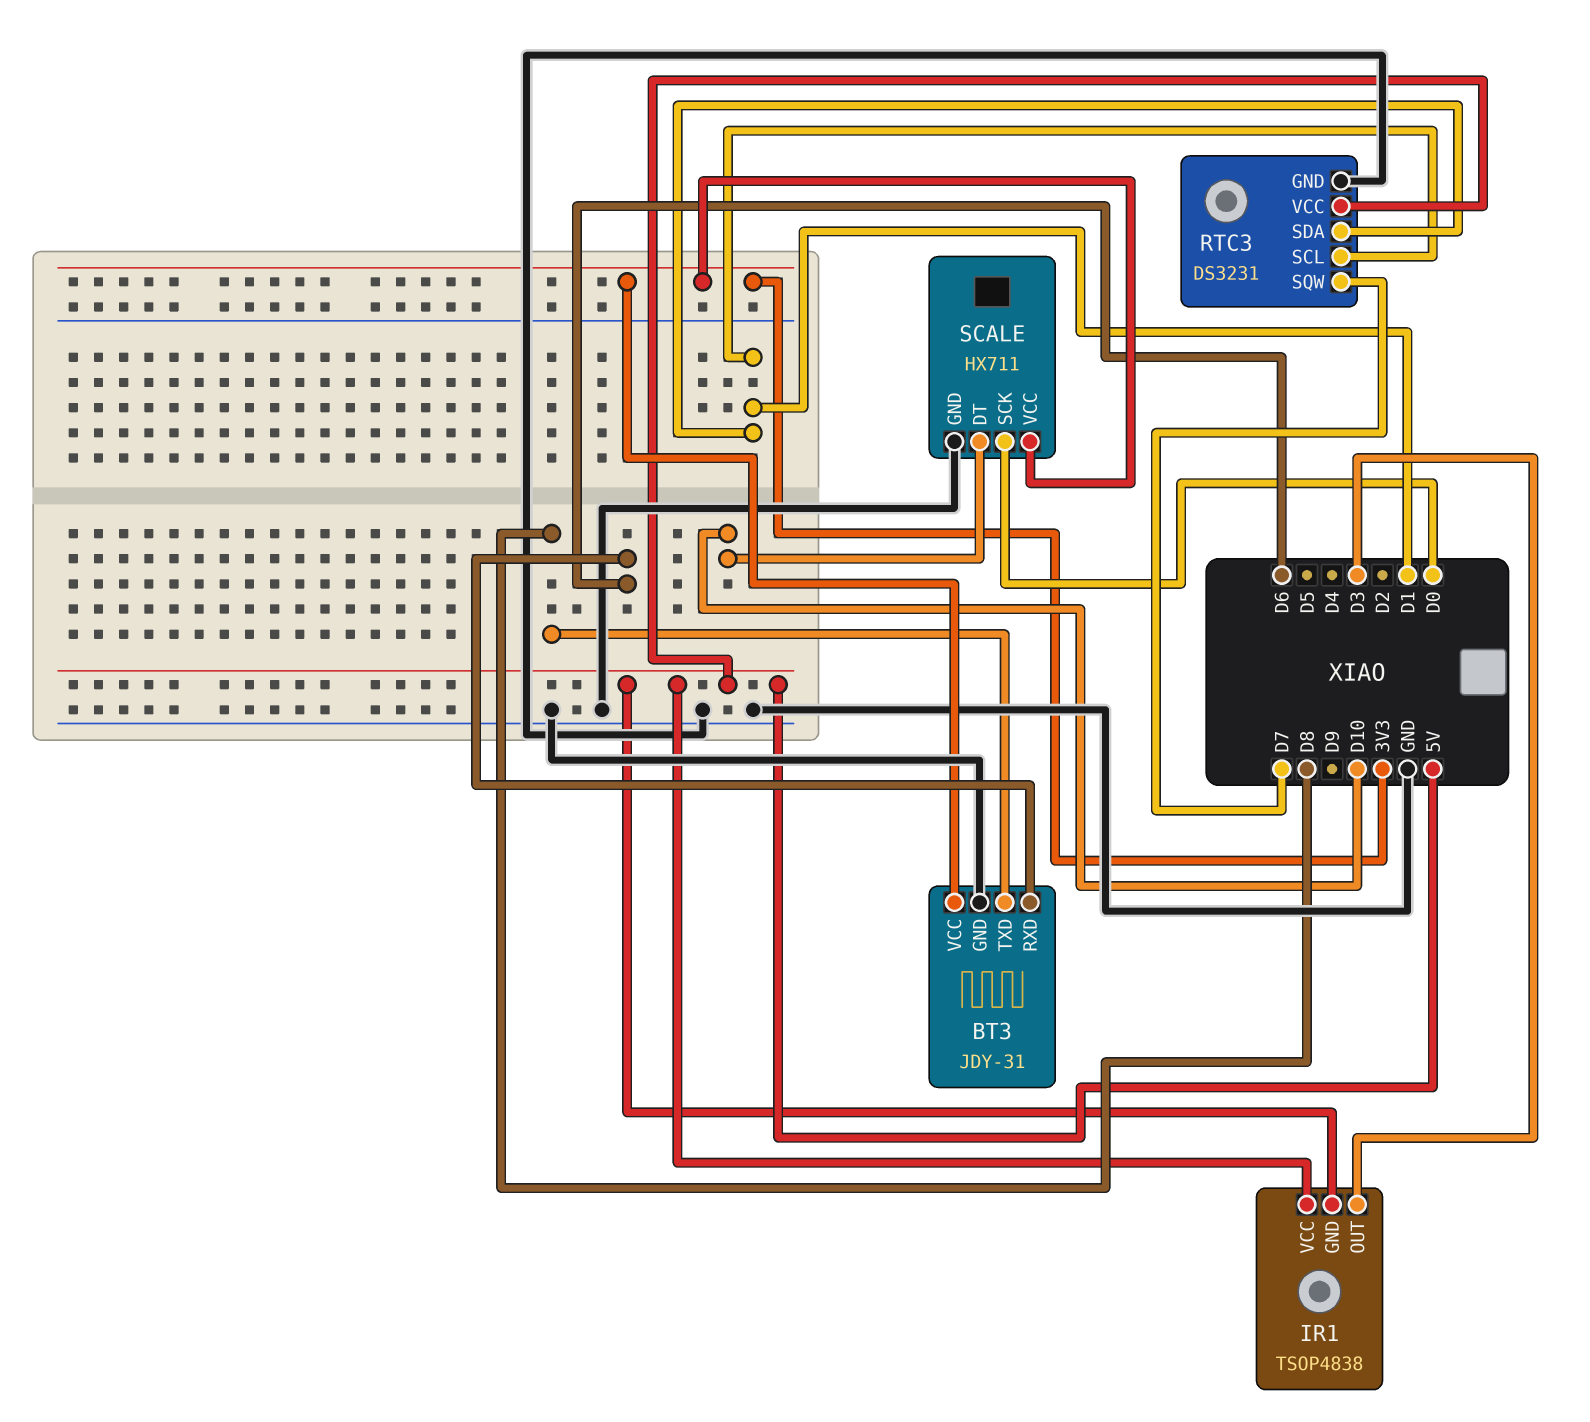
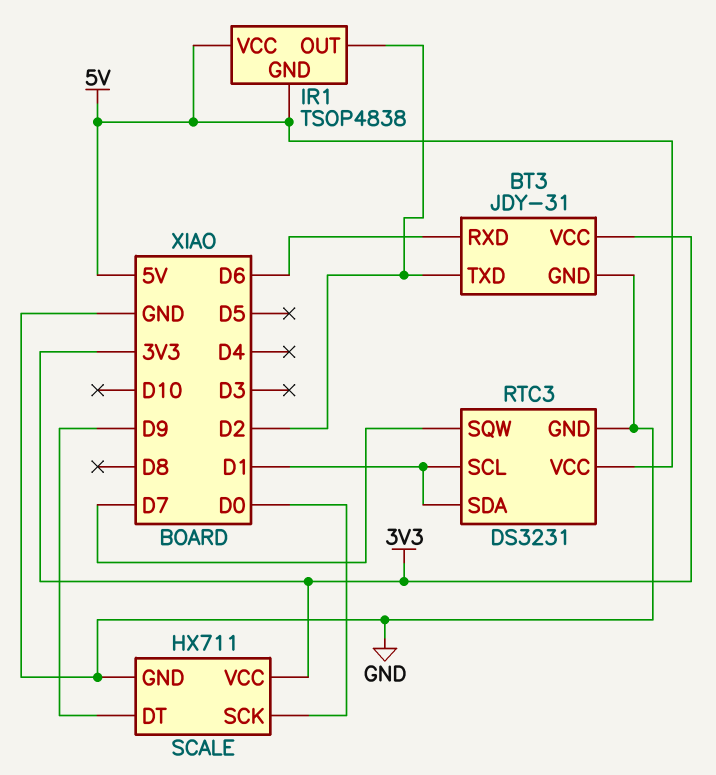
BT3 pin TXD: D8 -> D2
IR1 pin OUT: D3 -> D2
SCALE pin DT: D10 -> D9

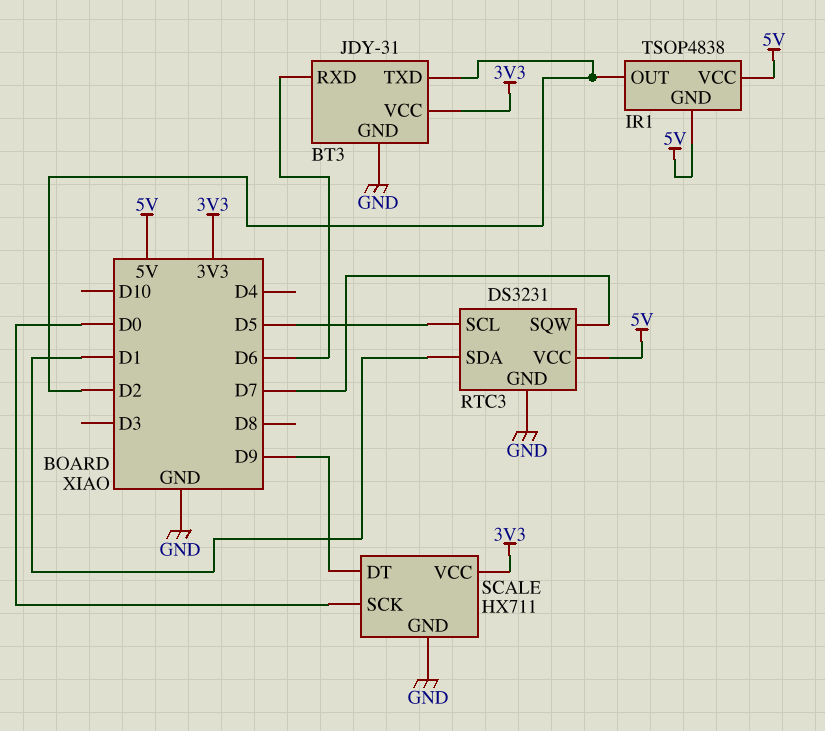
RTC3 pin SCL: D1 -> D5

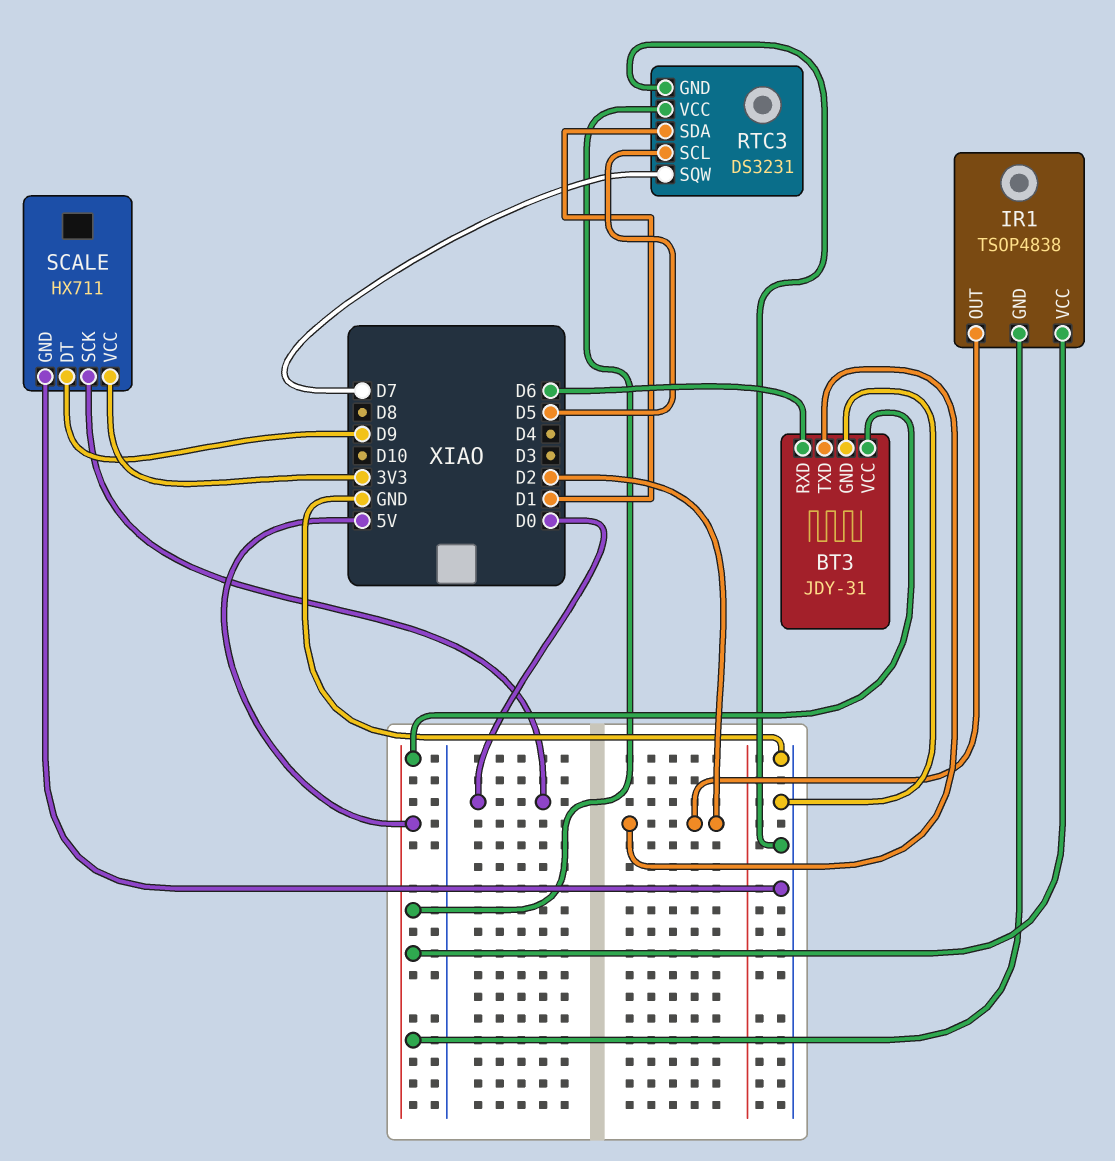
BT3 pin VCC: 3V3 -> 5V

